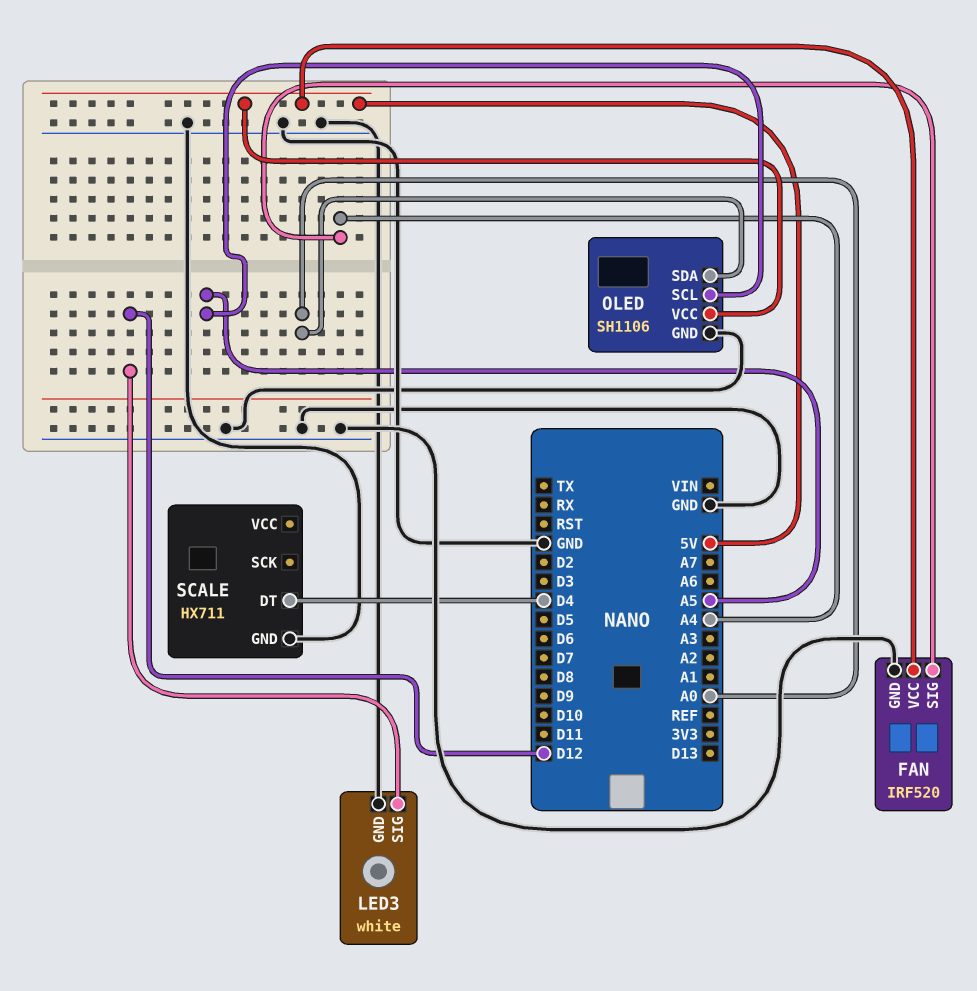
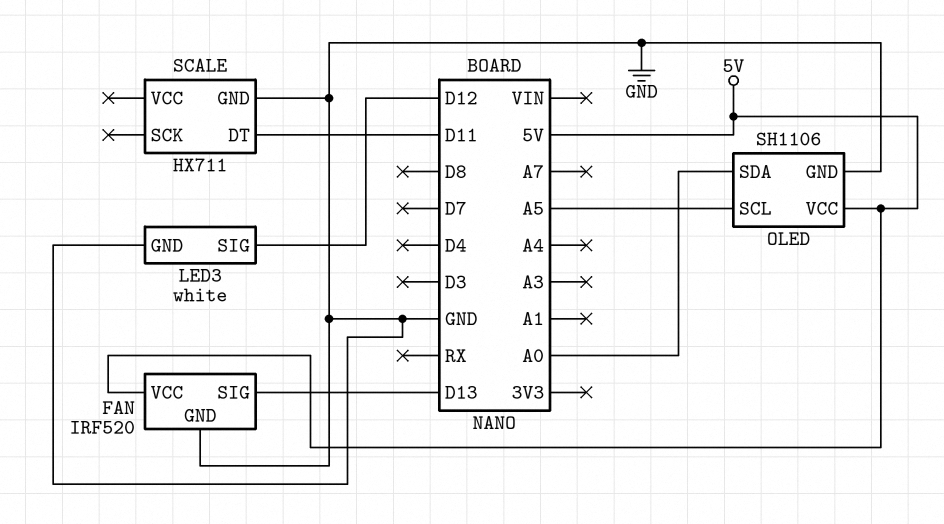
FAN pin SIG: A4 -> D13
SCALE pin DT: D4 -> D11

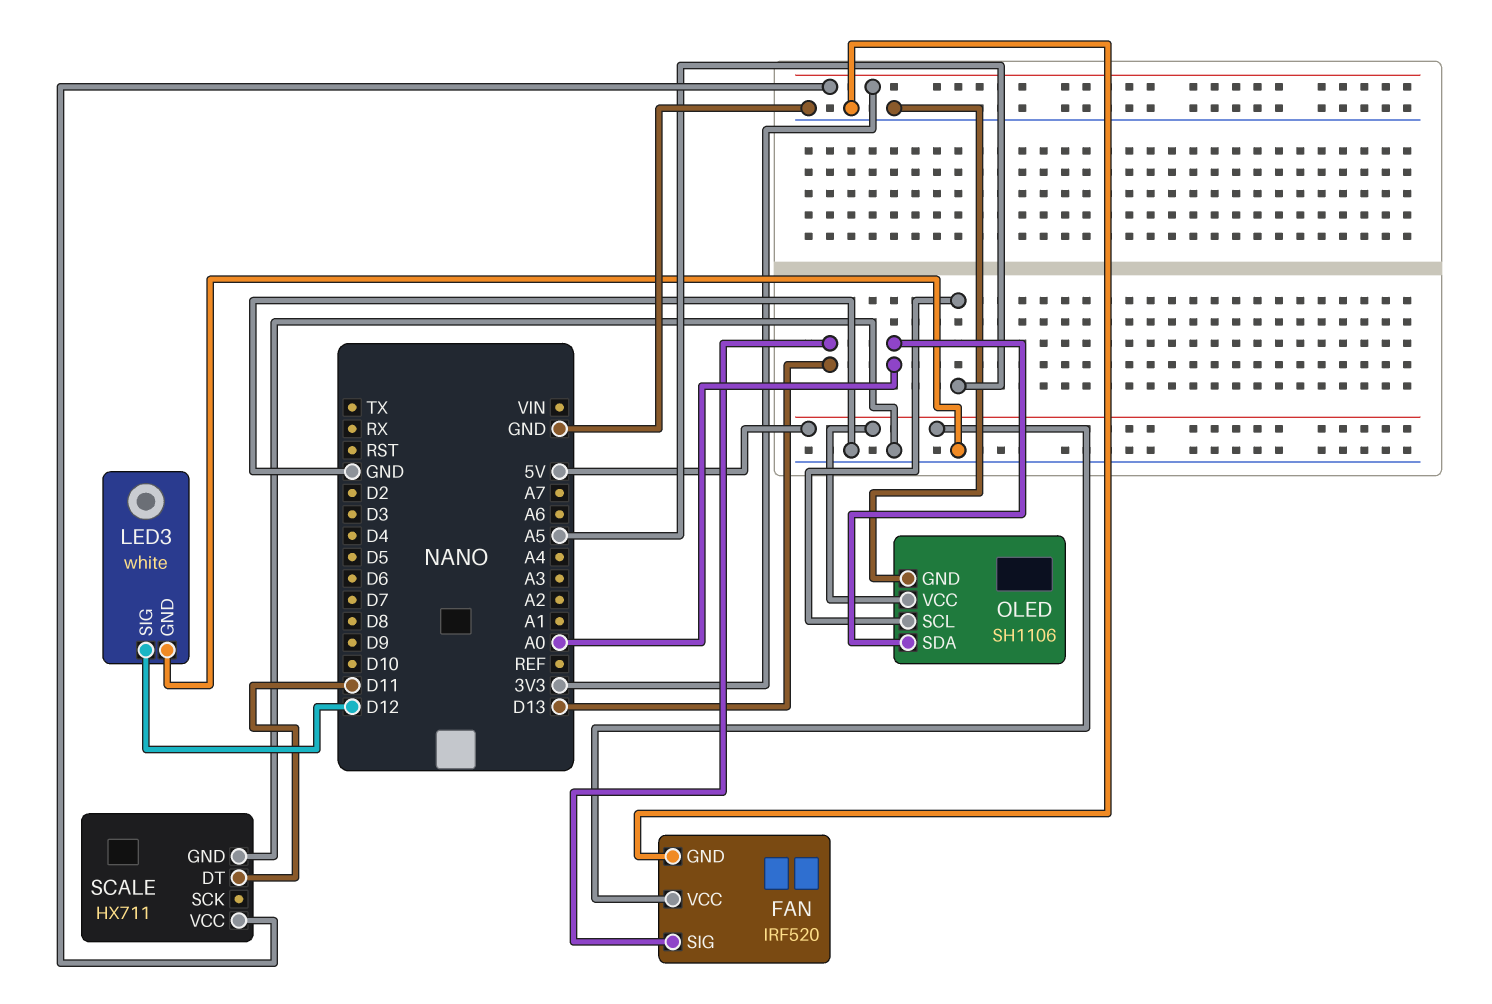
SCALE pin VCC: none -> 3V3

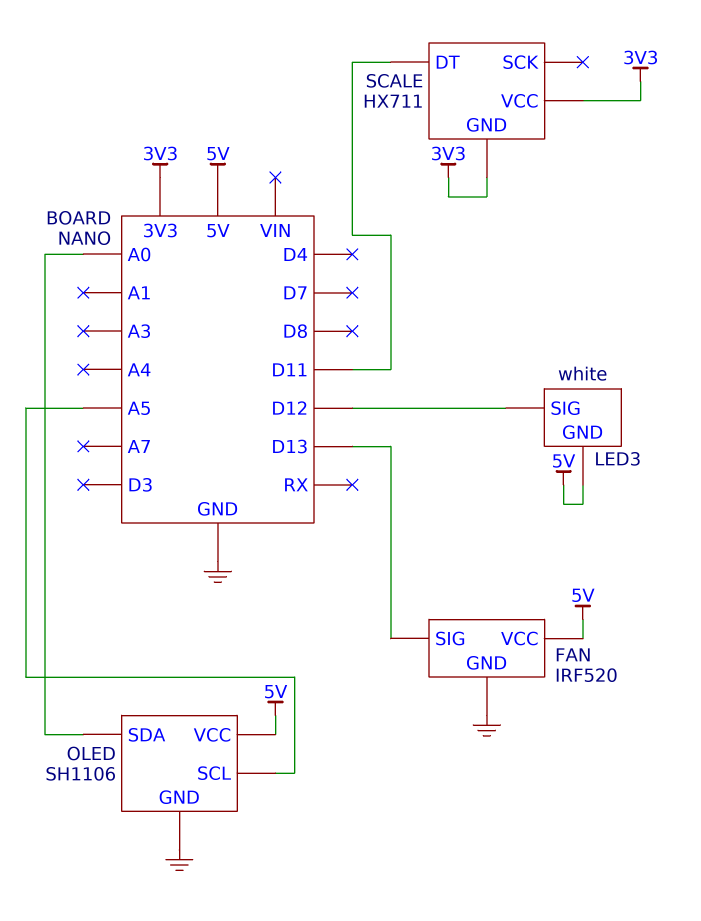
LED3 pin GND: GND -> 5V
SCALE pin GND: GND -> 3V3

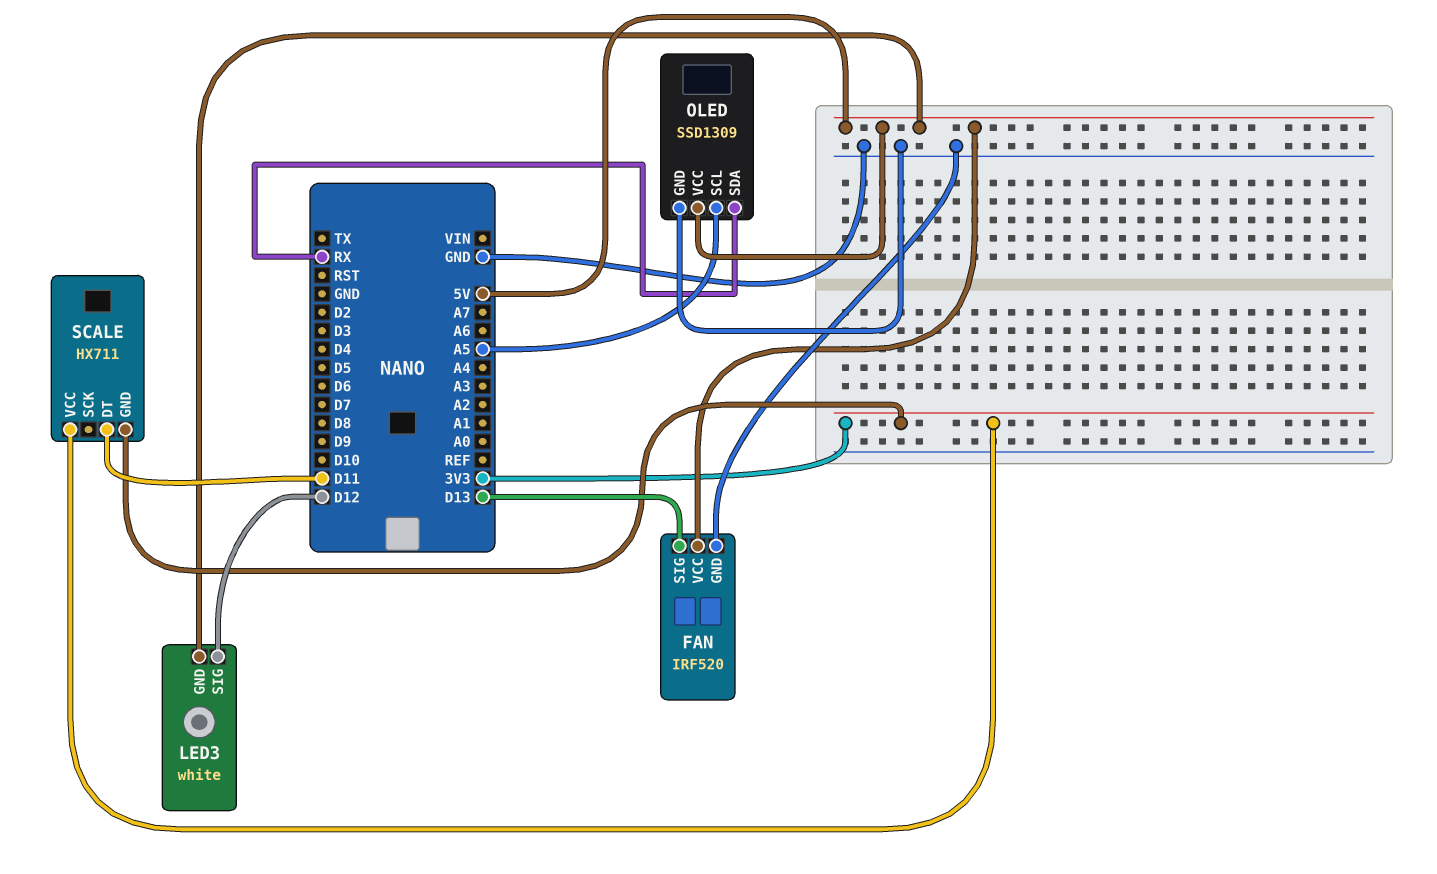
OLED: SH1106 -> SSD1309
OLED pin SDA: A0 -> RX

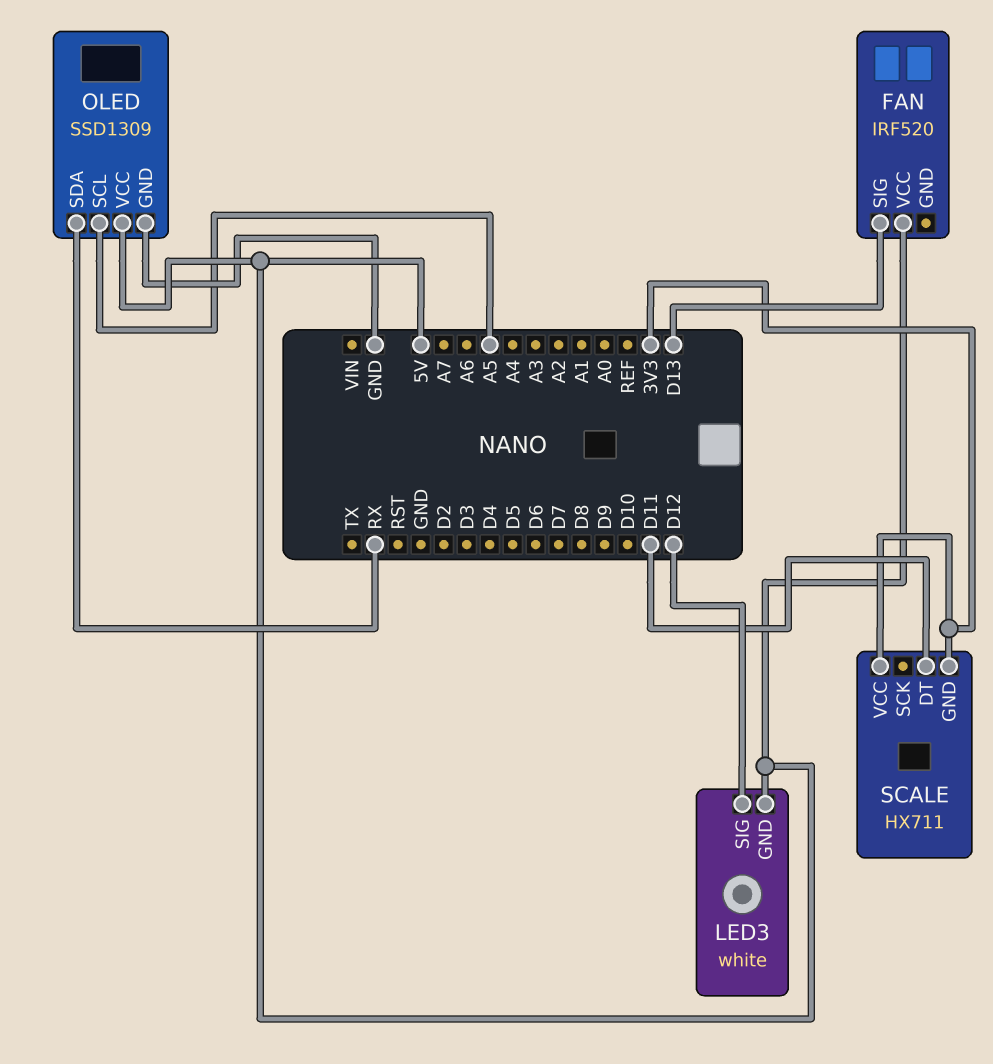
FAN pin GND: GND -> none

